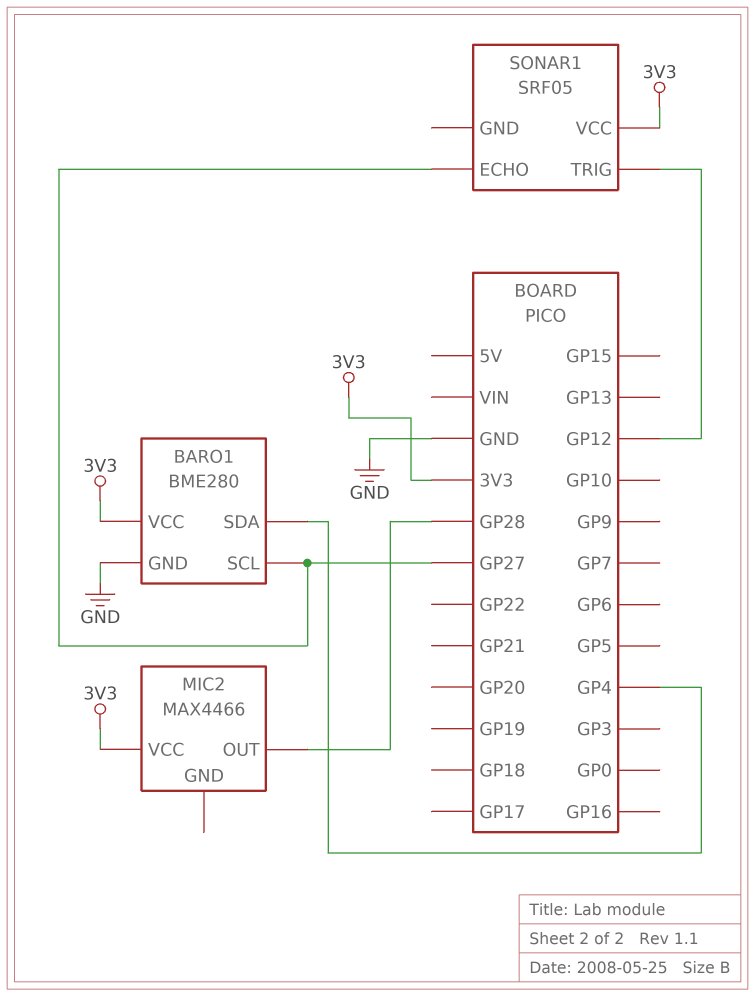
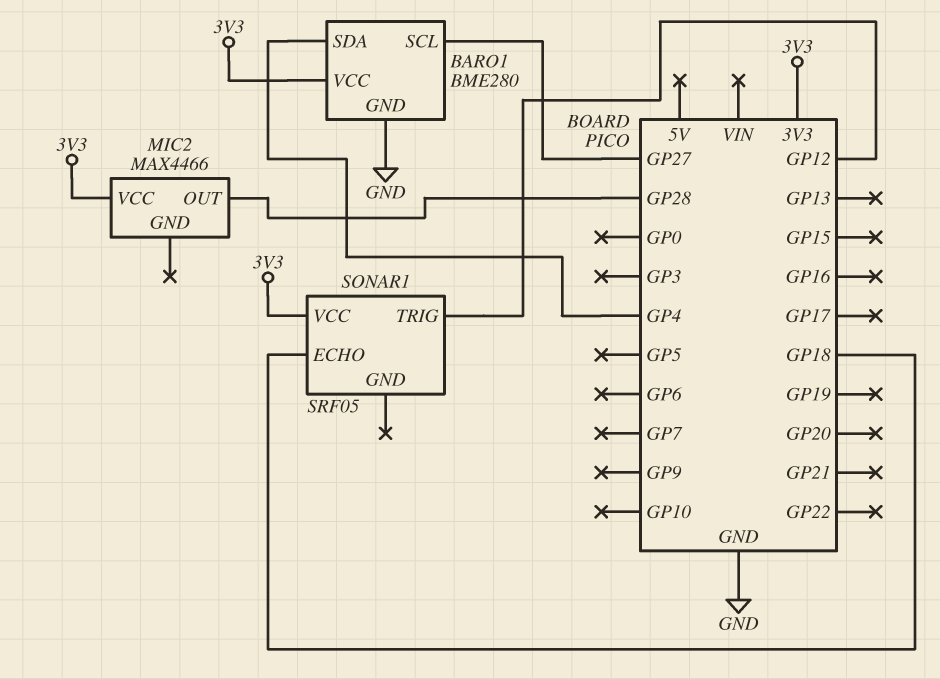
SONAR1 pin ECHO: GP27 -> GP18

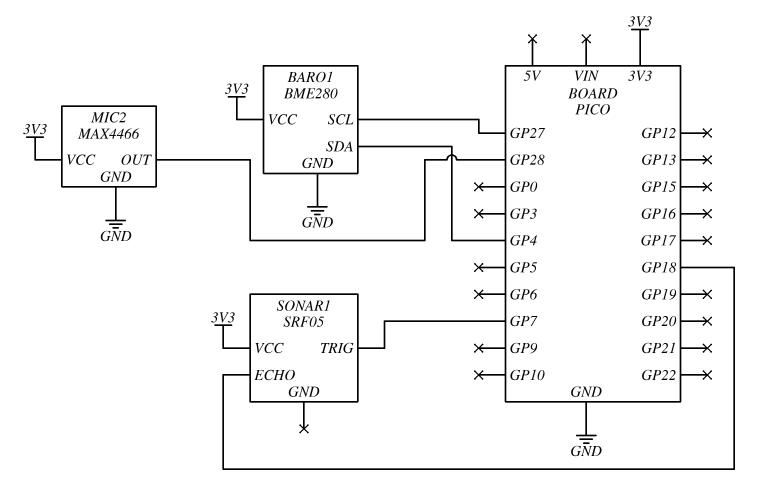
MIC2 pin GND: none -> GND
SONAR1 pin TRIG: GP12 -> GP7

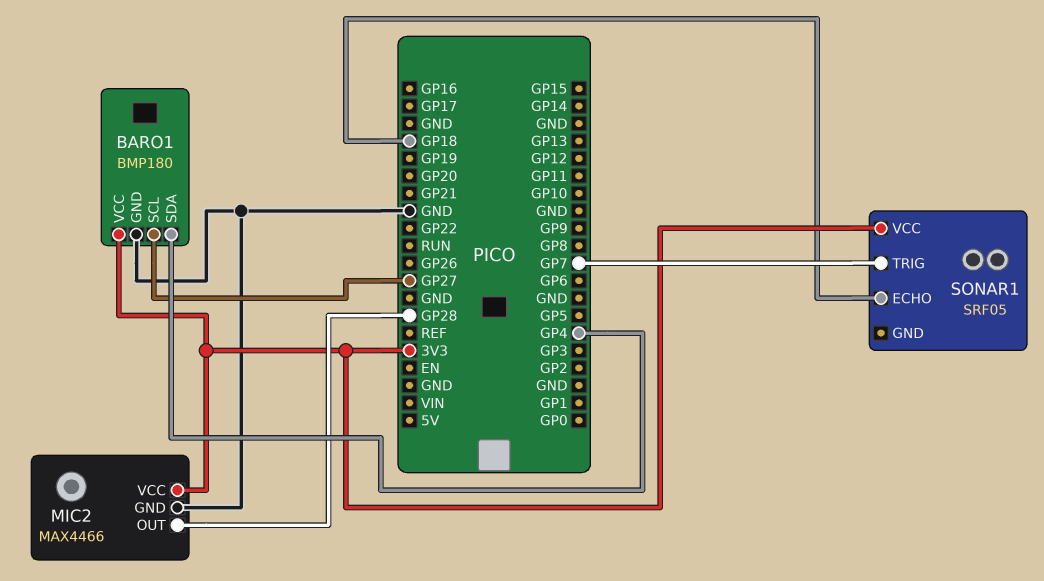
BARO1: BME280 -> BMP180

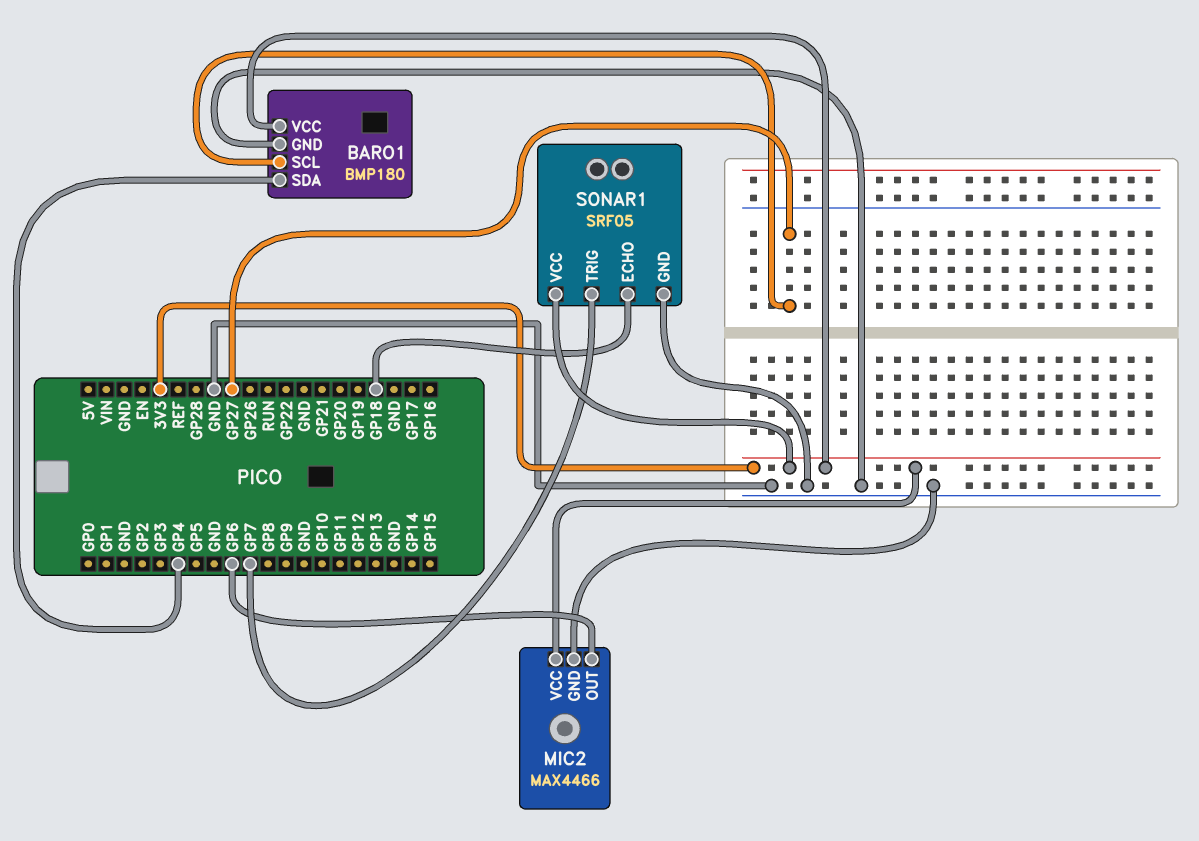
MIC2 pin OUT: GP28 -> GP6
SONAR1 pin GND: none -> GND

